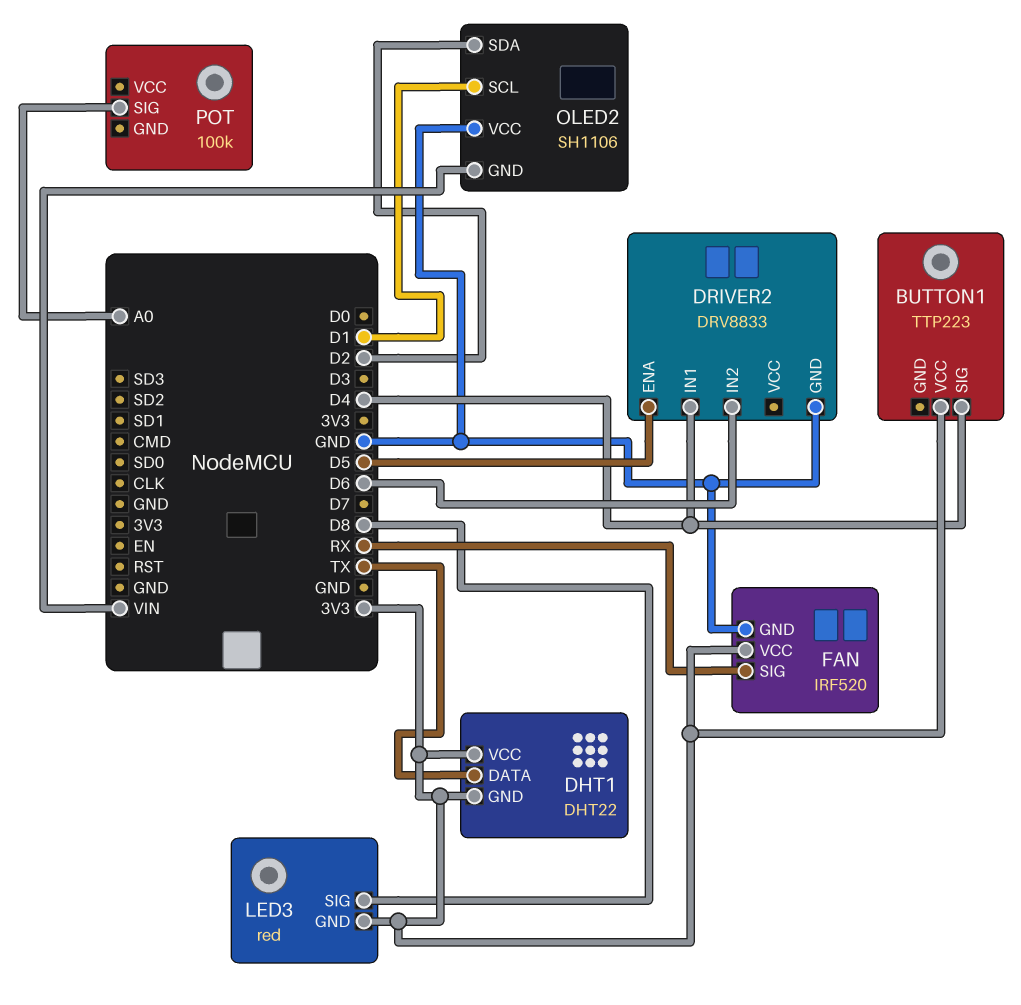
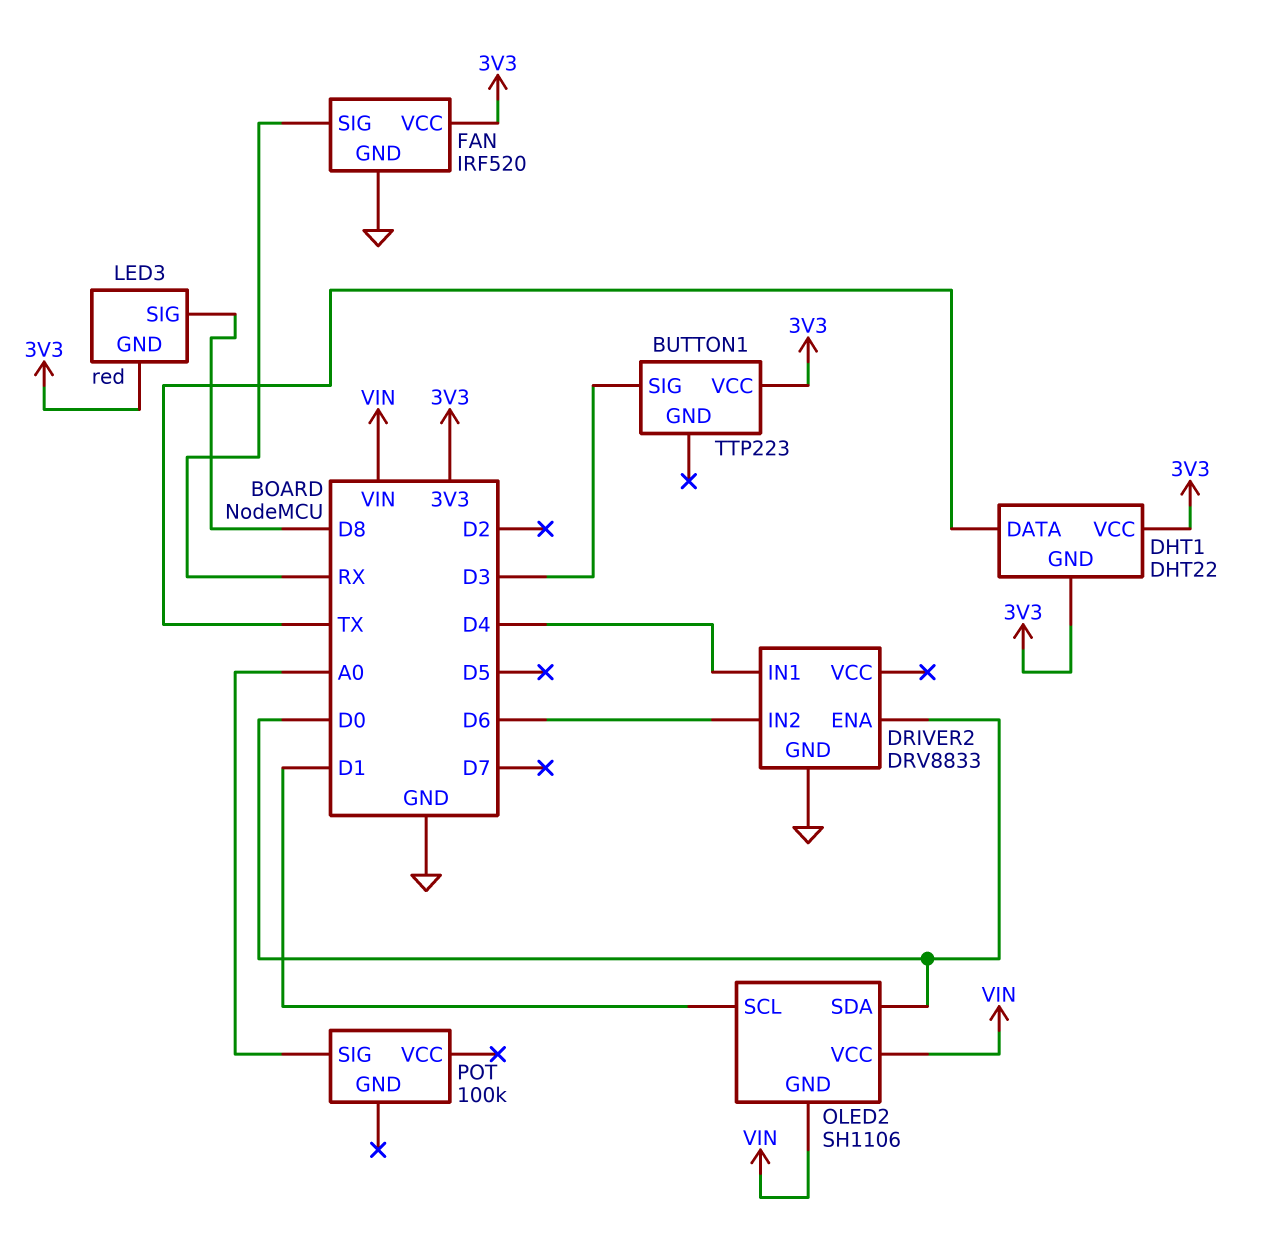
BUTTON1 pin SIG: D4 -> D3
DRIVER2 pin ENA: D5 -> D0
OLED2 pin SDA: D2 -> D0
OLED2 pin VCC: GND -> VIN

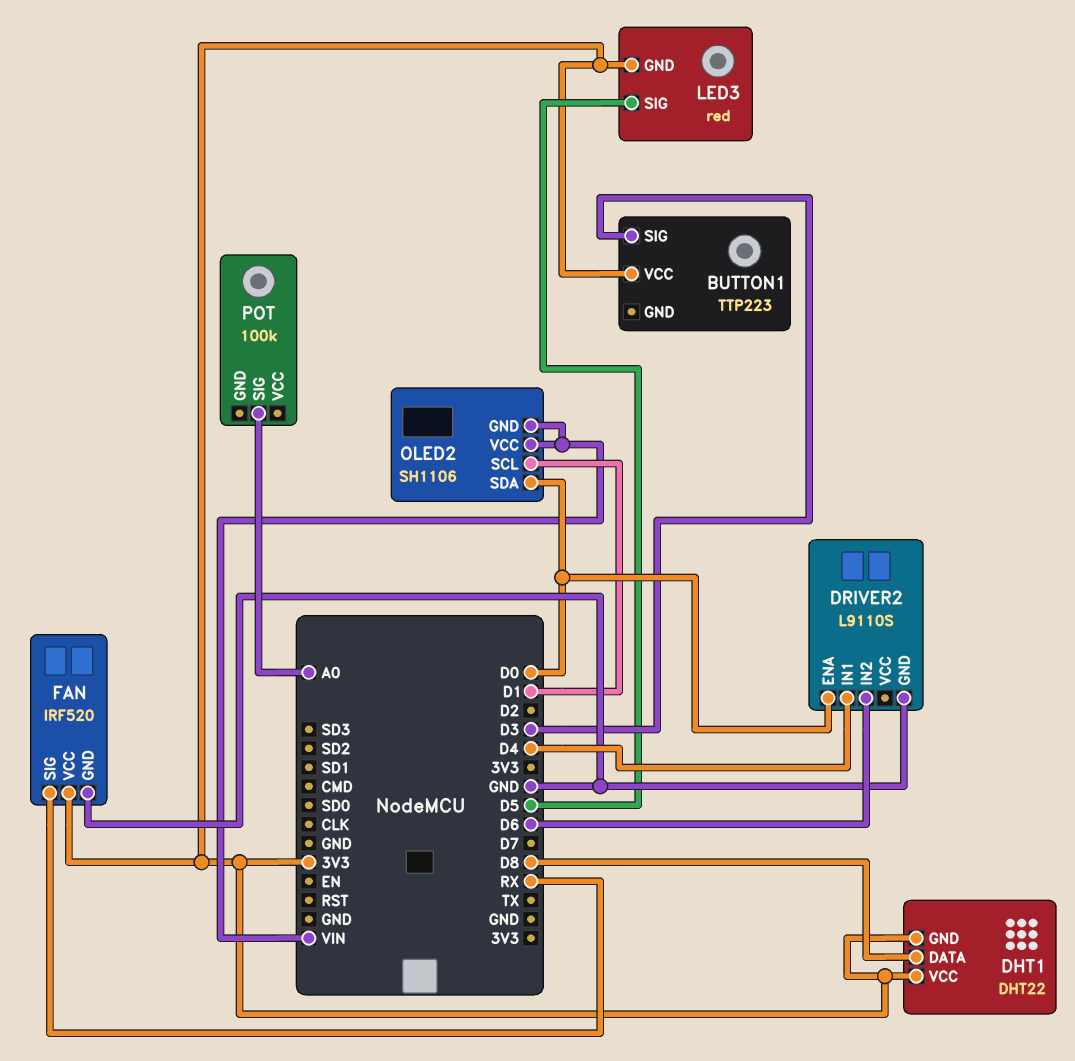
DHT1 pin DATA: TX -> D8
DRIVER2: DRV8833 -> L9110S
LED3 pin SIG: D8 -> D5

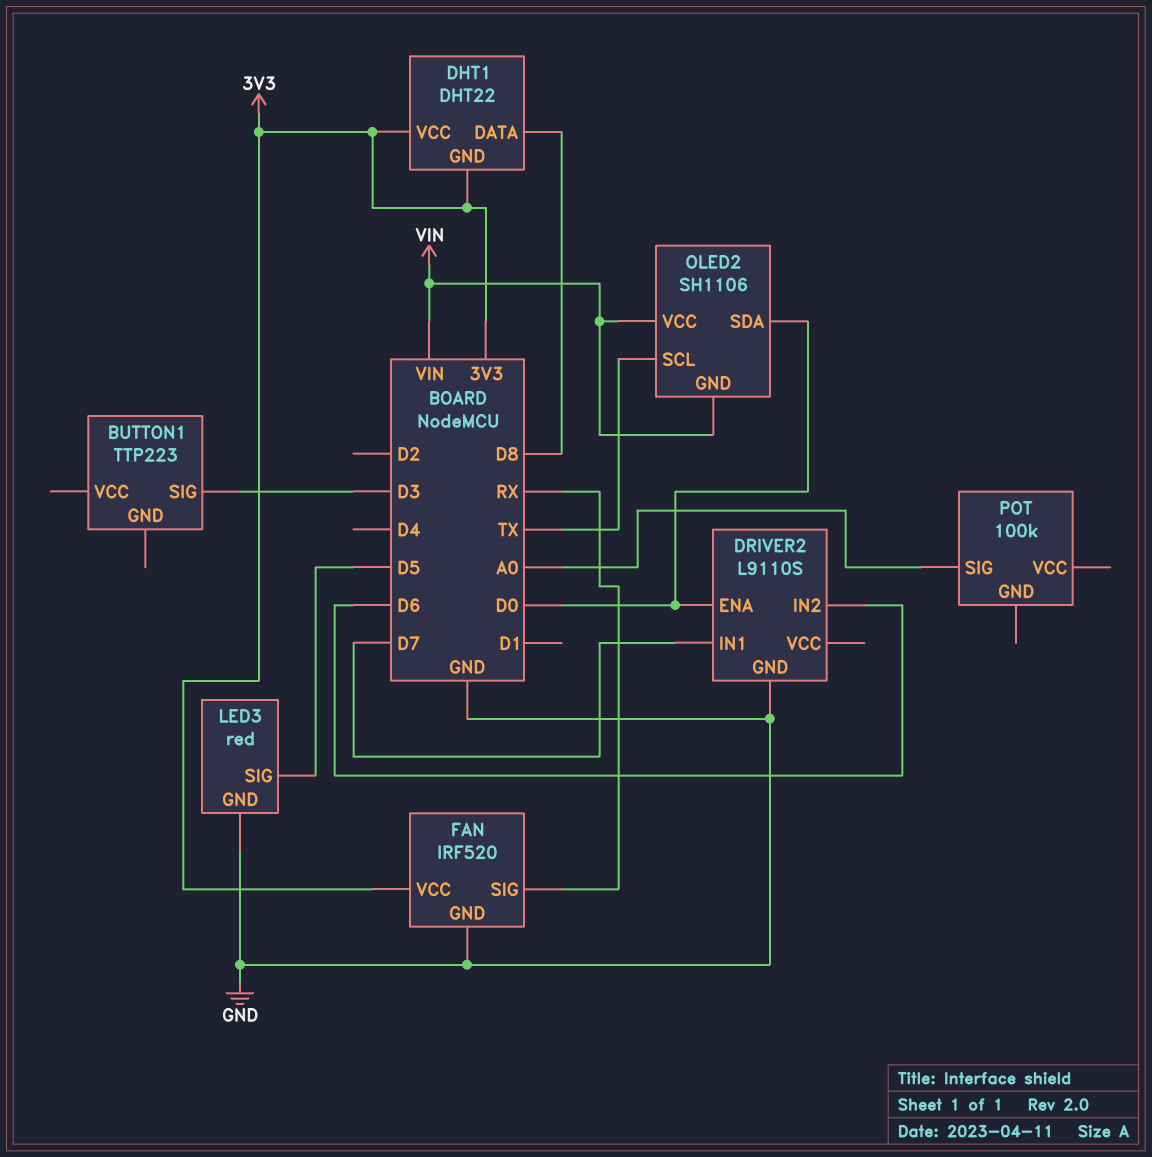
BUTTON1 pin VCC: 3V3 -> none
DRIVER2 pin IN1: D4 -> D7
LED3 pin GND: 3V3 -> GND
OLED2 pin SCL: D1 -> TX

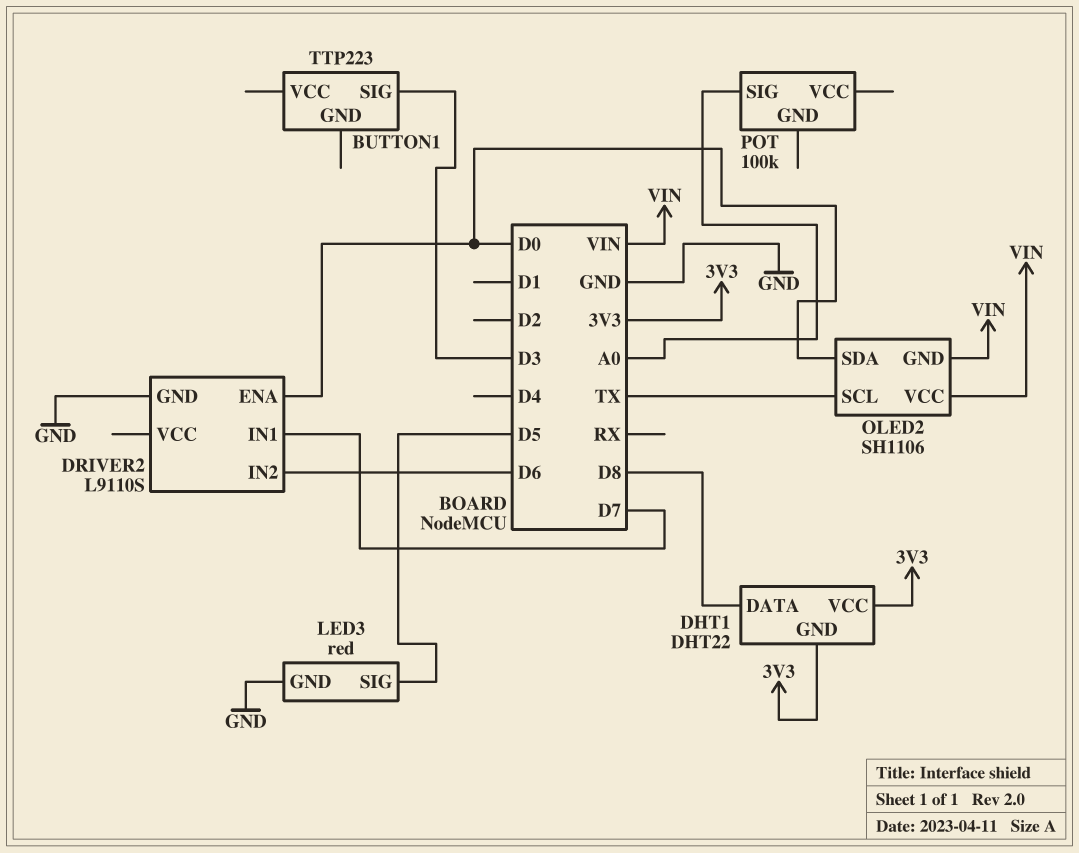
FAN: IRF520 -> none
FAN pin GND: GND -> none
FAN pin SIG: RX -> none
FAN pin VCC: 3V3 -> none

